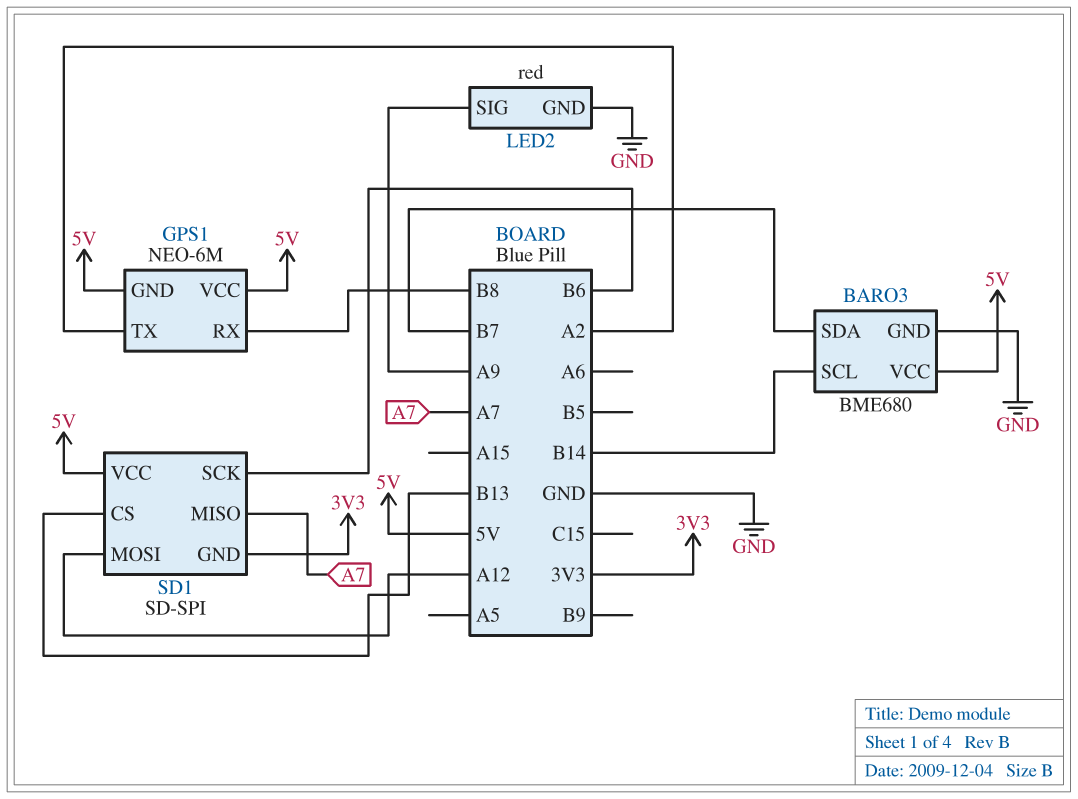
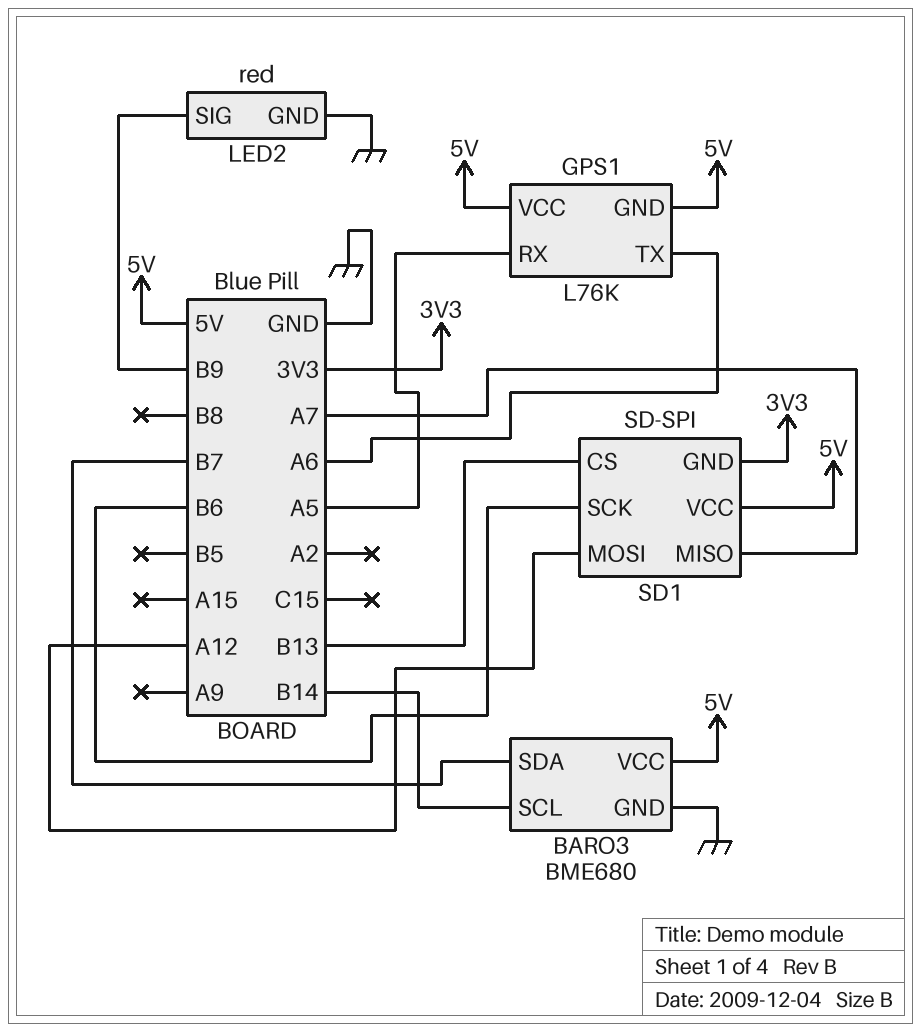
GPS1: NEO-6M -> L76K
GPS1 pin RX: B8 -> A5
GPS1 pin TX: A2 -> A6
LED2 pin SIG: A9 -> B9

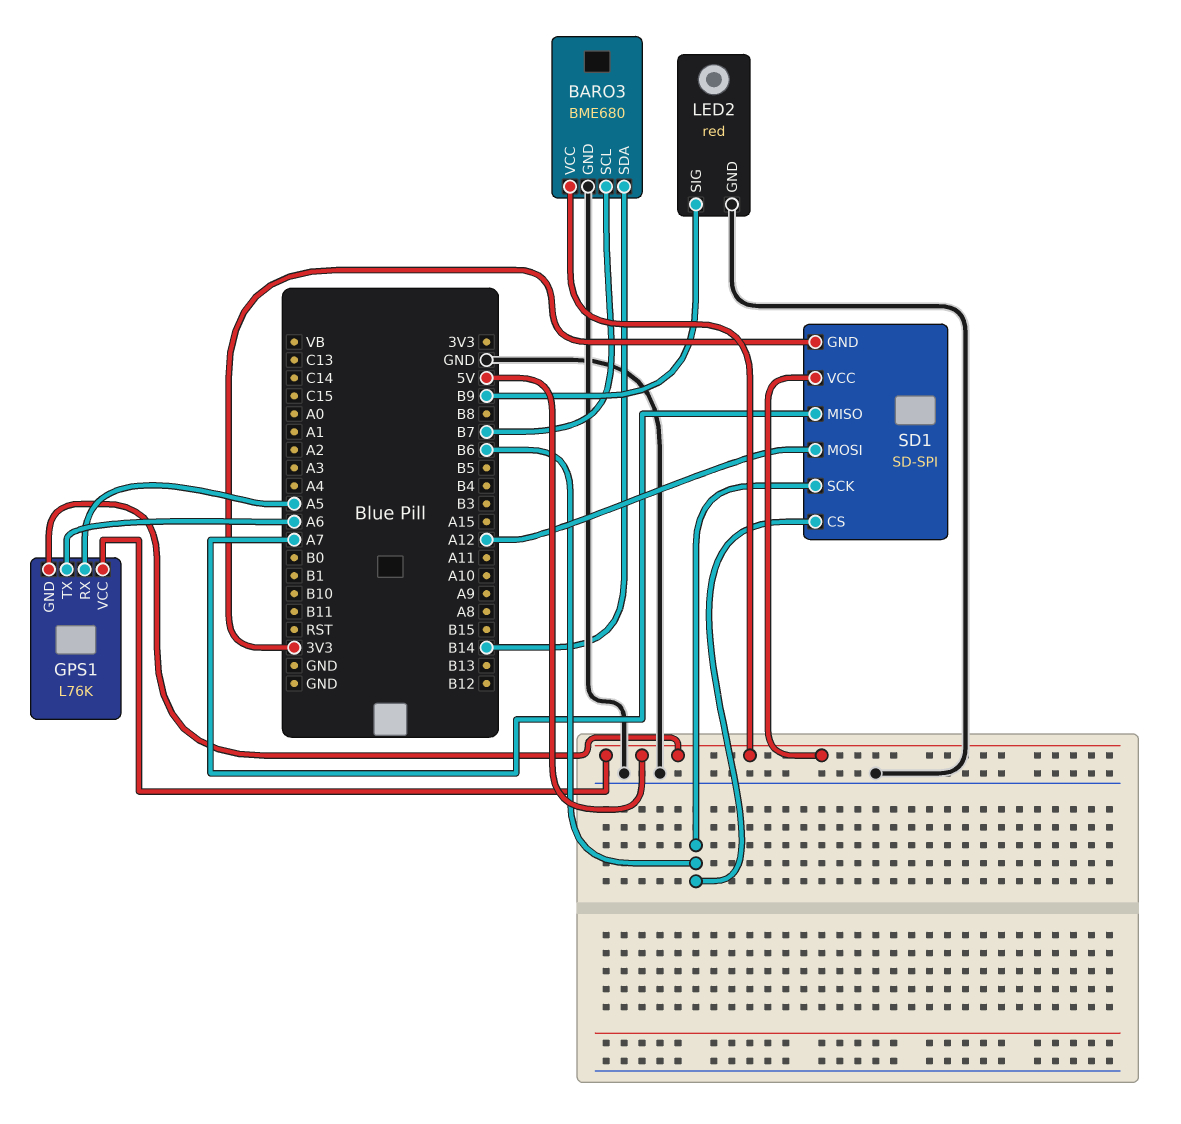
BARO3 pin SCL: B14 -> B7
BARO3 pin SDA: B7 -> B14
SD1 pin CS: B13 -> B6

